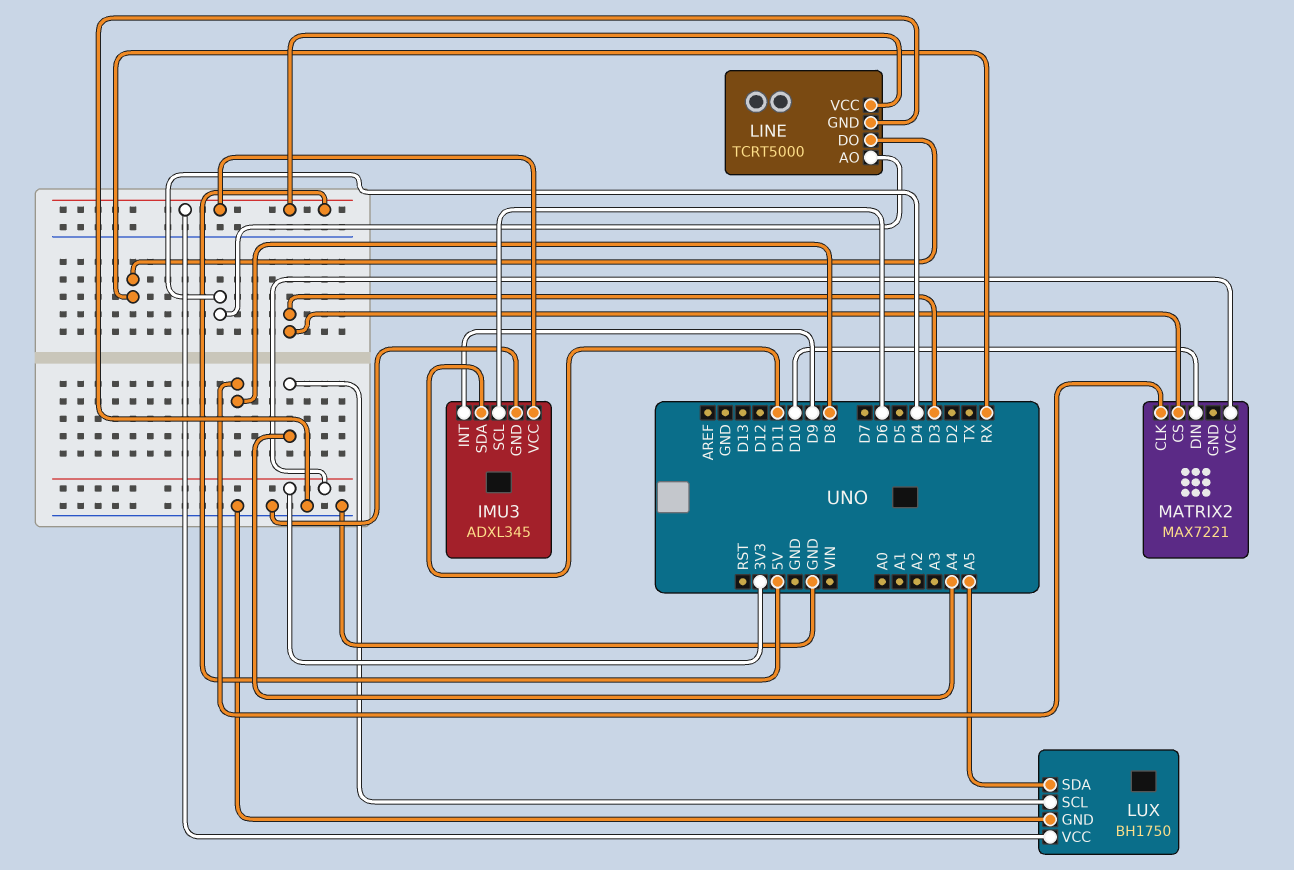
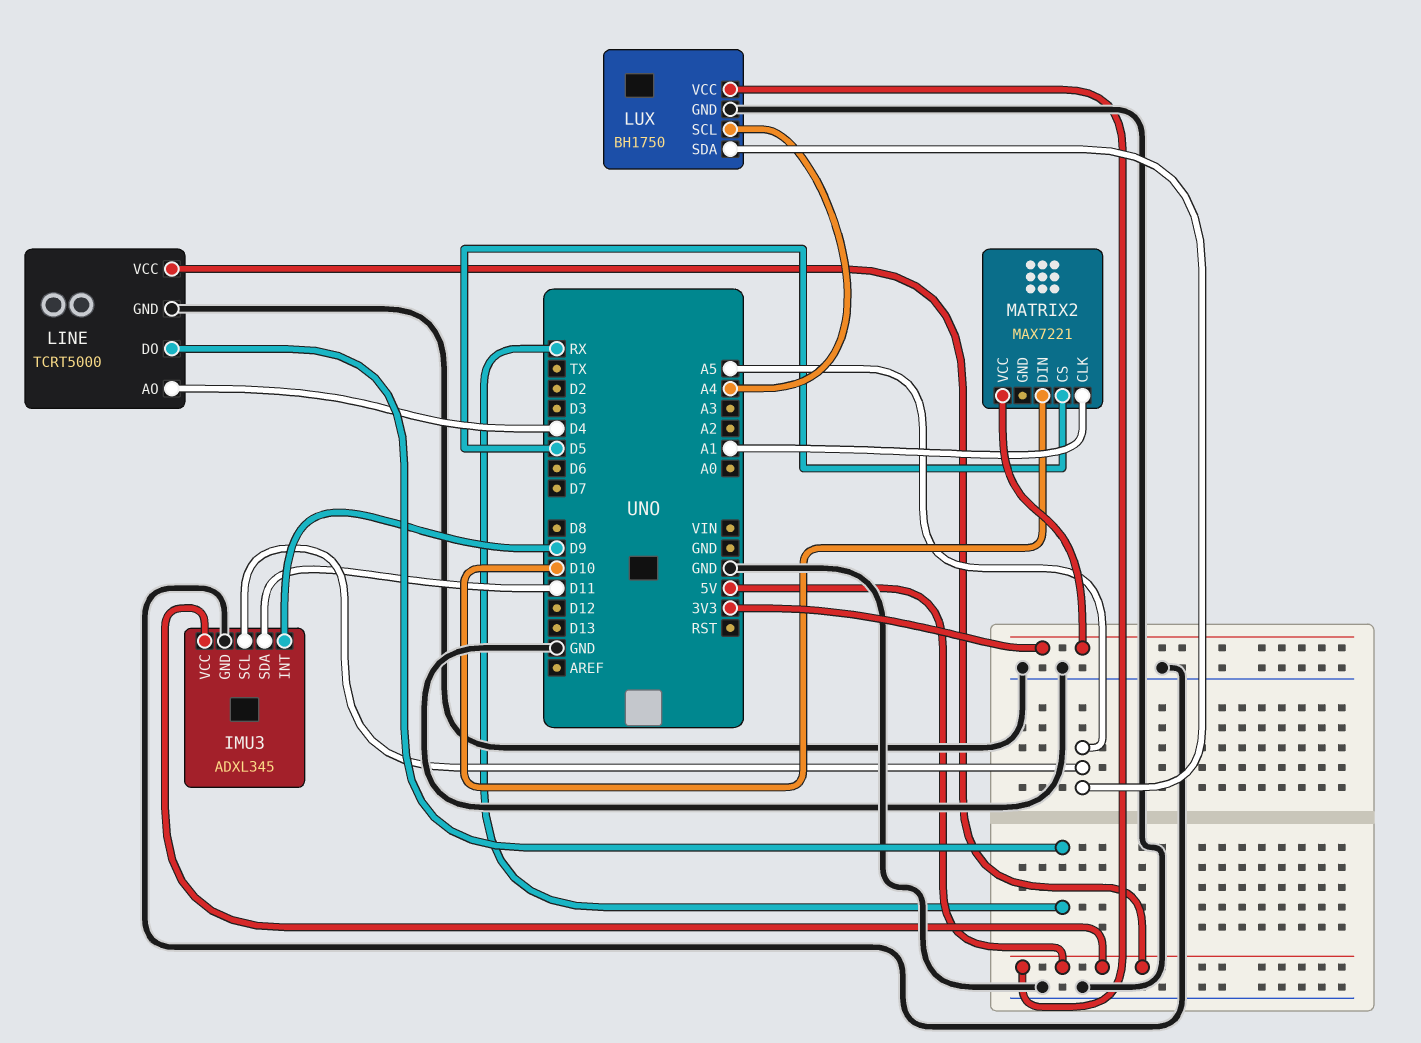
IMU3 pin SCL: D6 -> A5
MATRIX2 pin CLK: D8 -> A1
MATRIX2 pin CS: D3 -> D5

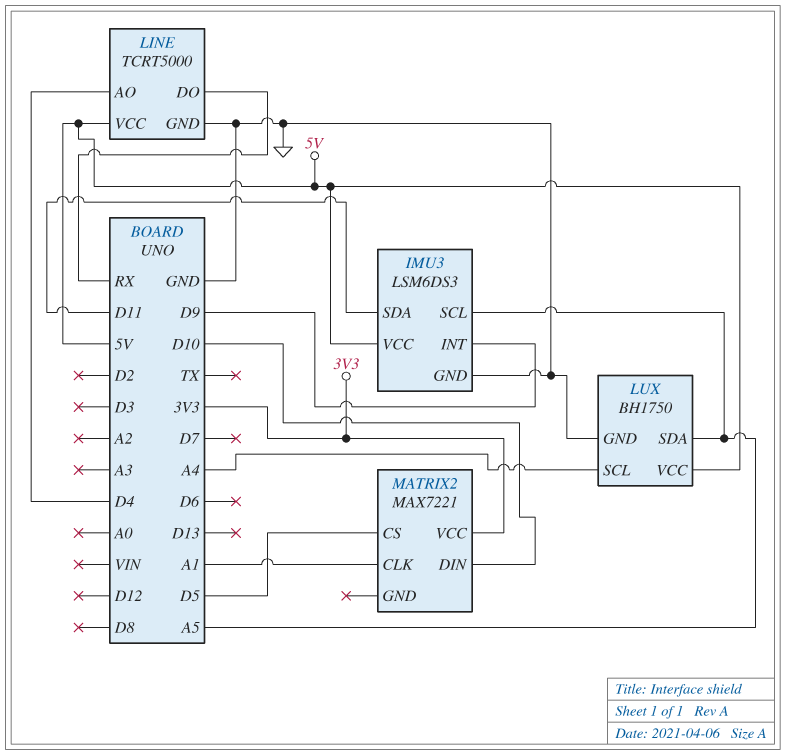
IMU3: ADXL345 -> LSM6DS3

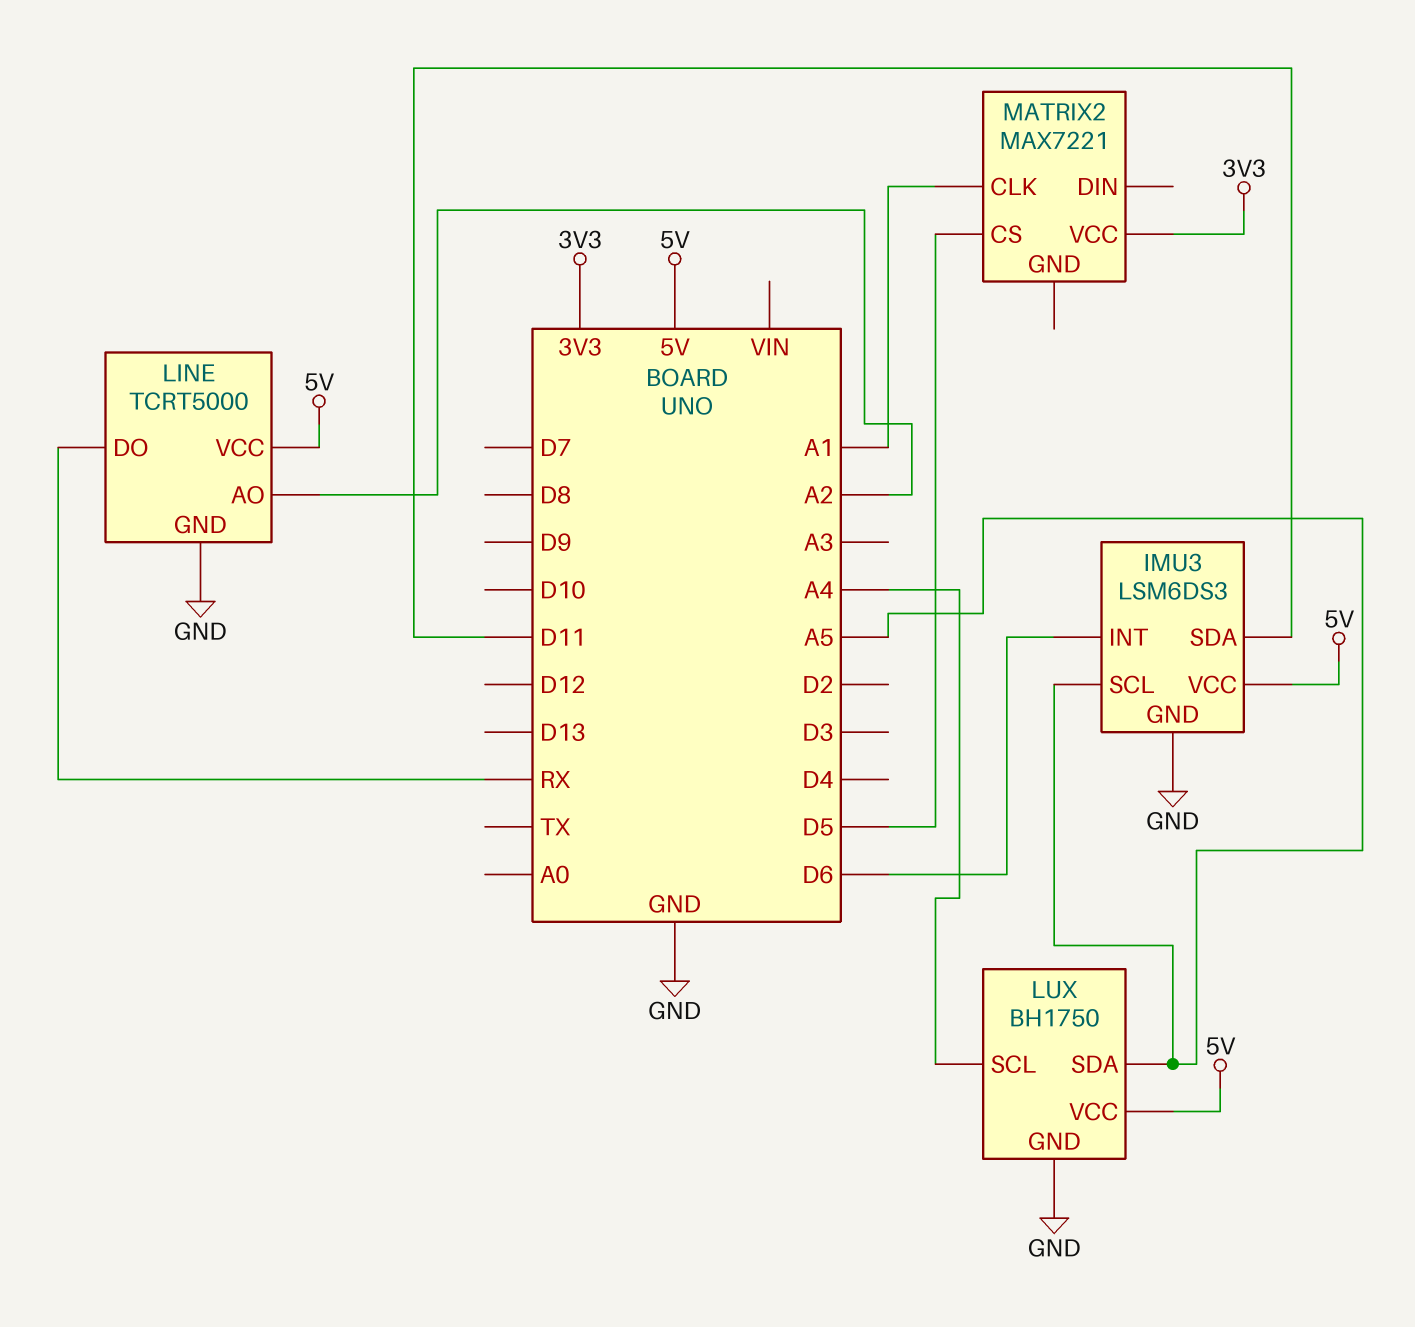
IMU3 pin INT: D9 -> D6
LINE pin AO: D4 -> A2
MATRIX2 pin DIN: D10 -> none

